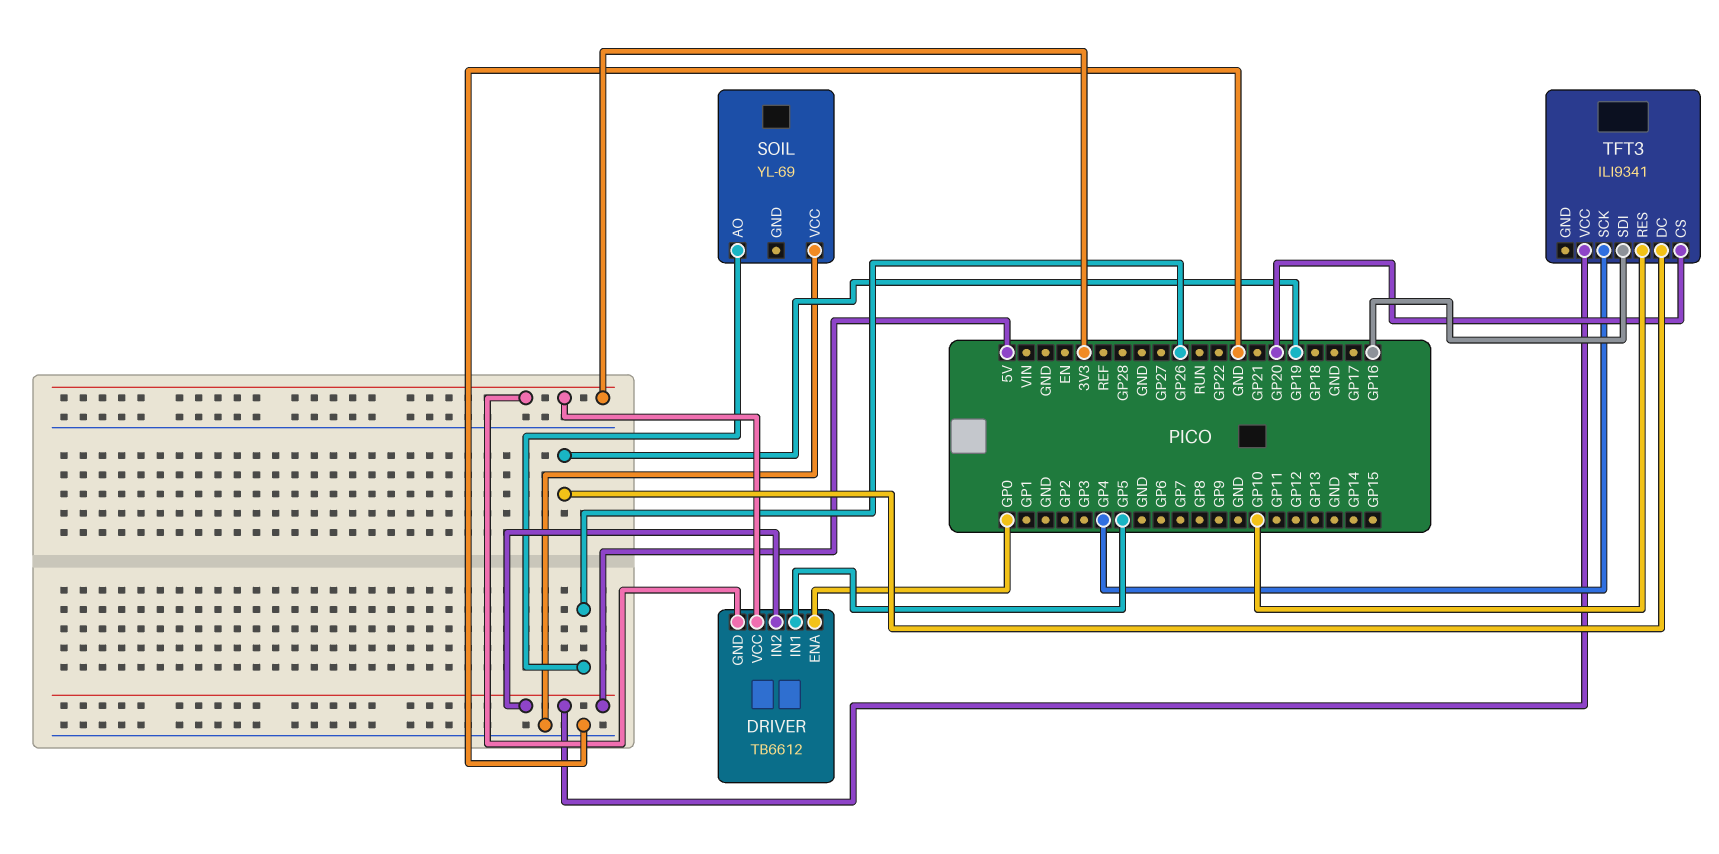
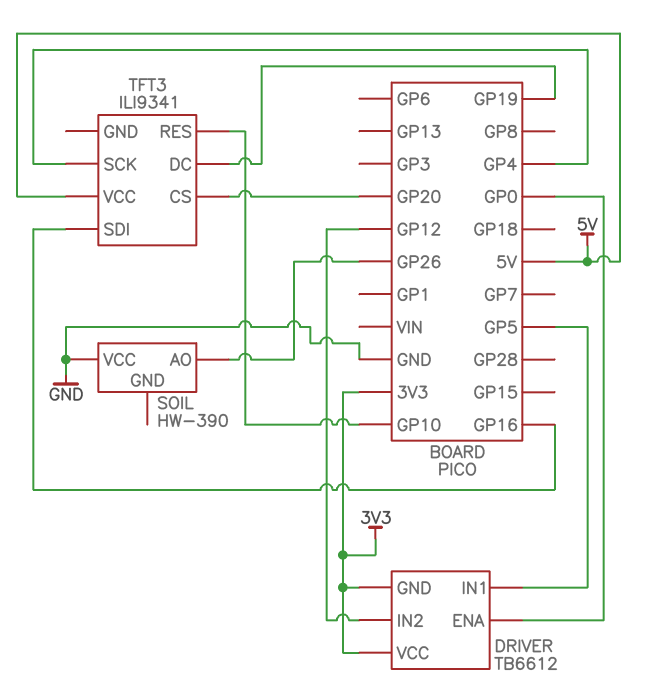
DRIVER pin IN2: 5V -> GP12
SOIL: YL-69 -> HW-390

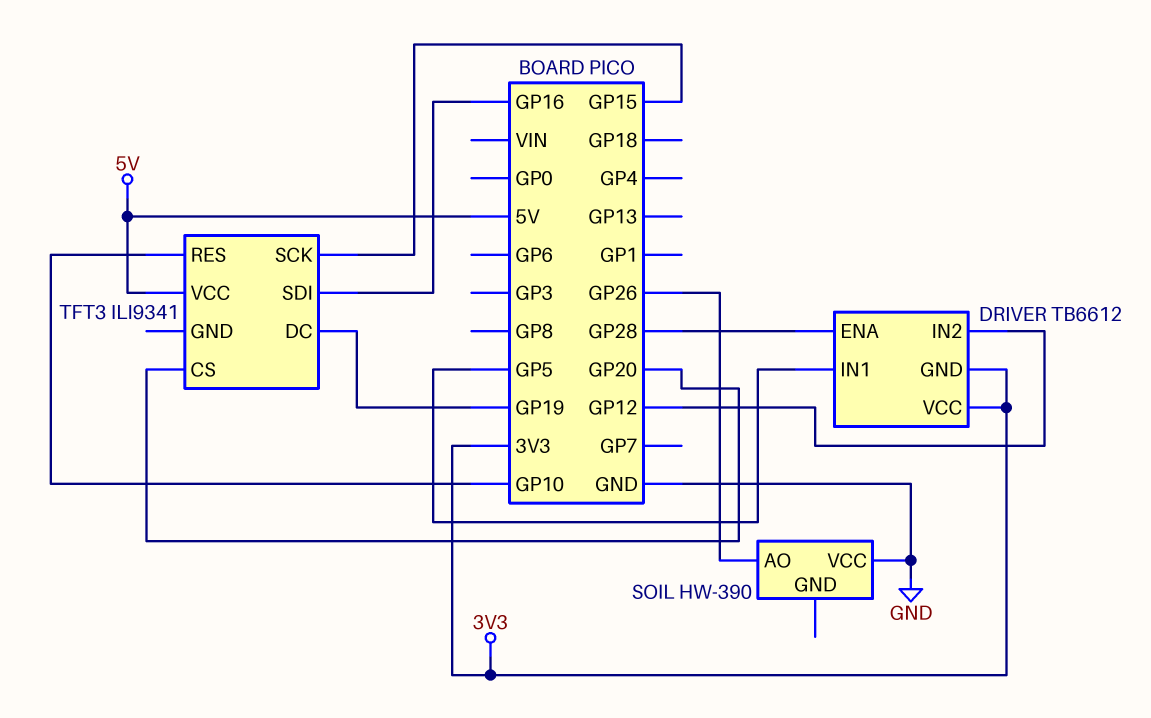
DRIVER pin ENA: GP0 -> GP28
TFT3 pin SCK: GP4 -> GP15

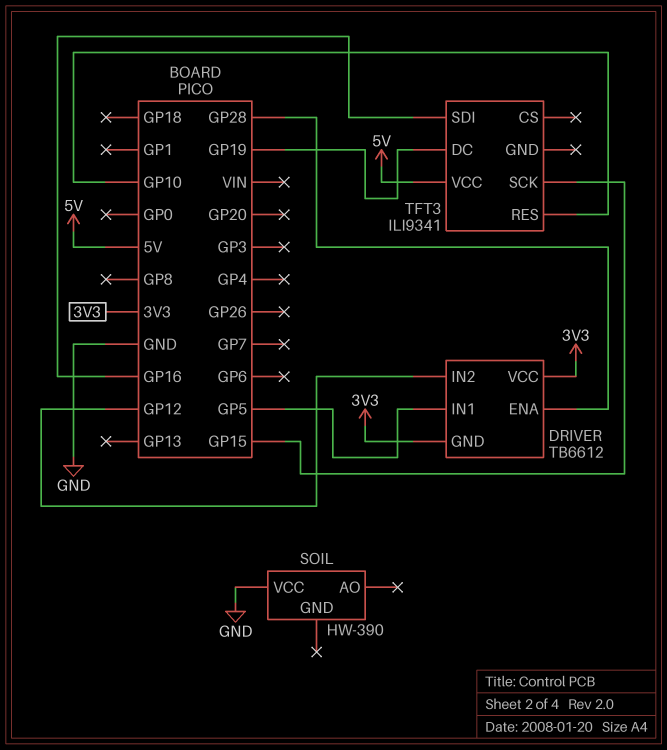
SOIL pin AO: GP26 -> none
TFT3 pin CS: GP20 -> none

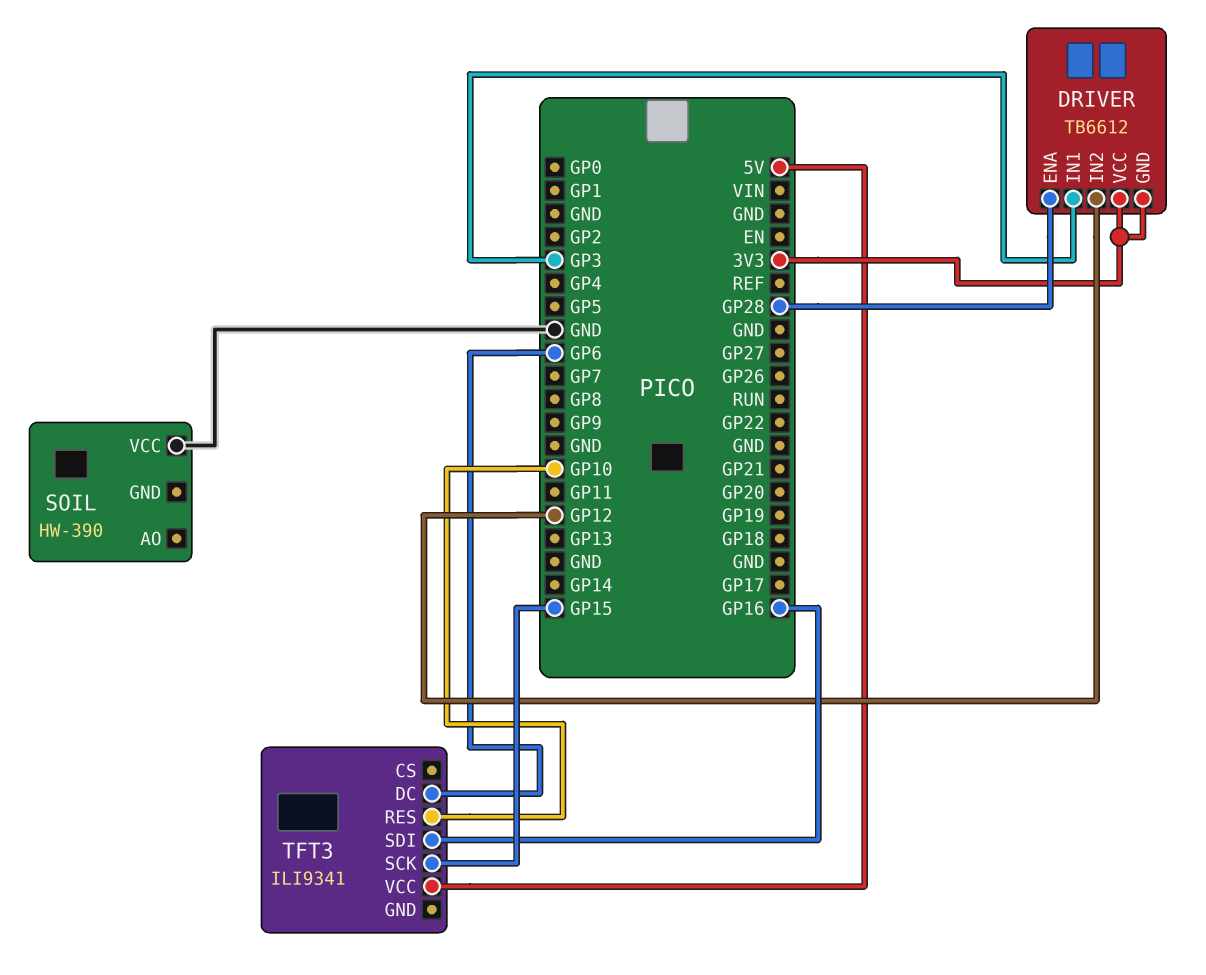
DRIVER pin IN1: GP5 -> GP3
TFT3 pin DC: GP19 -> GP6

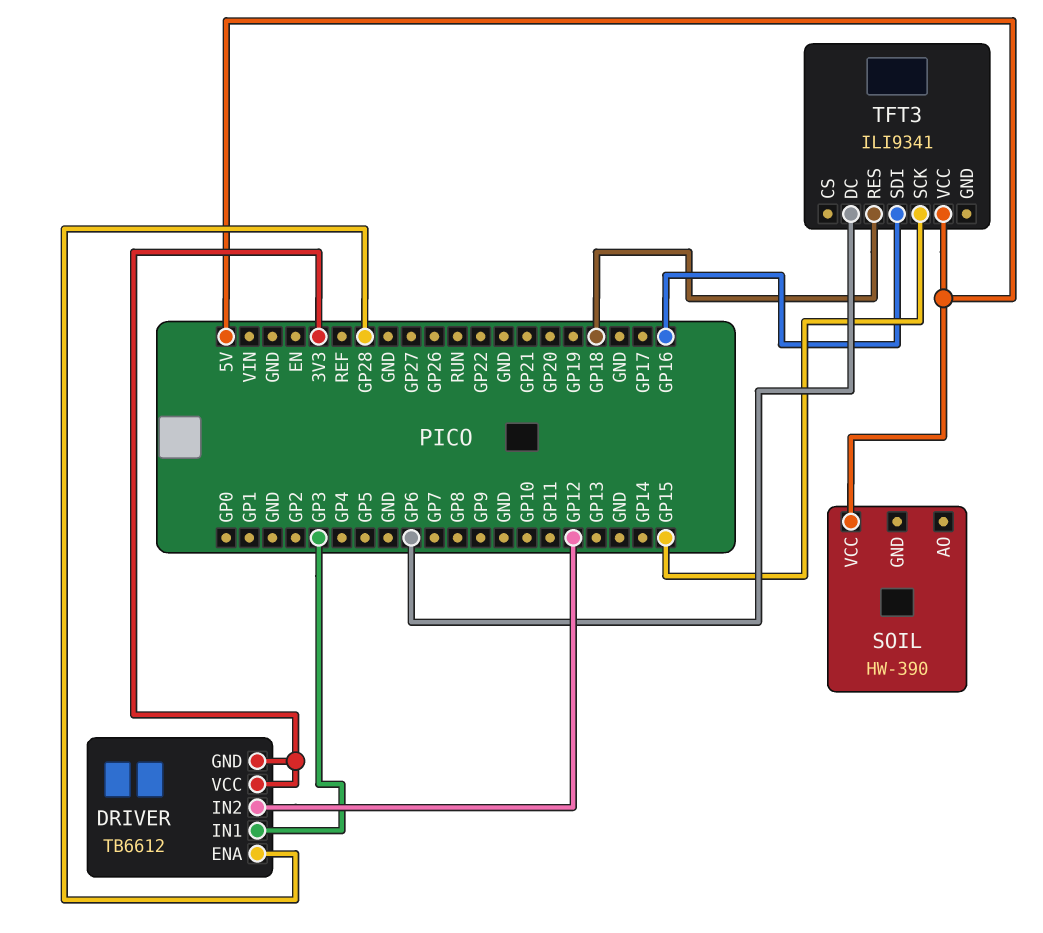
SOIL pin VCC: GND -> 5V
TFT3 pin RES: GP10 -> GP18

